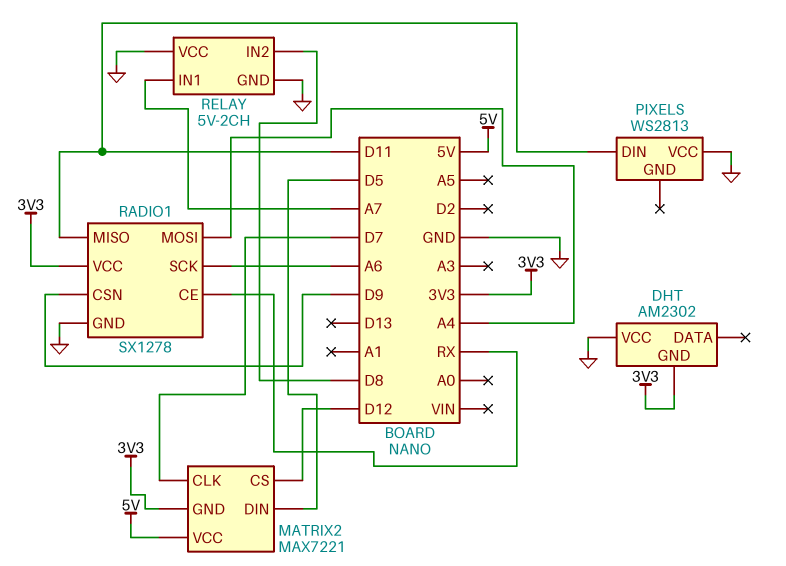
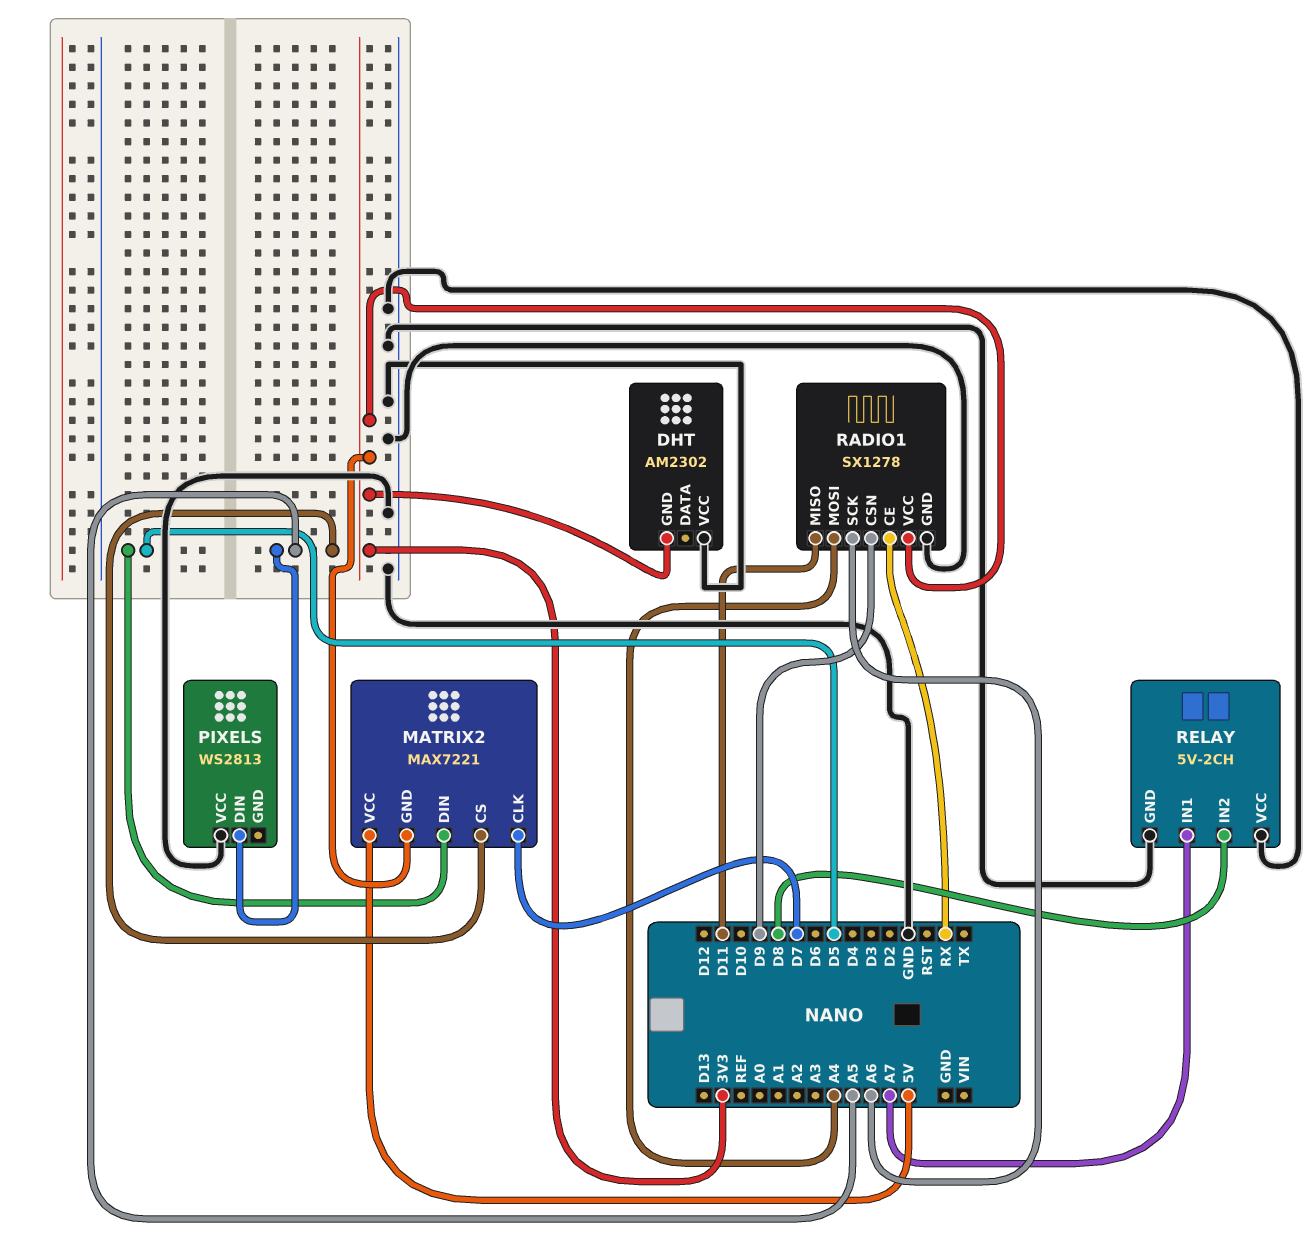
MATRIX2 pin CS: D12 -> A5
PIXELS pin DIN: D11 -> A5

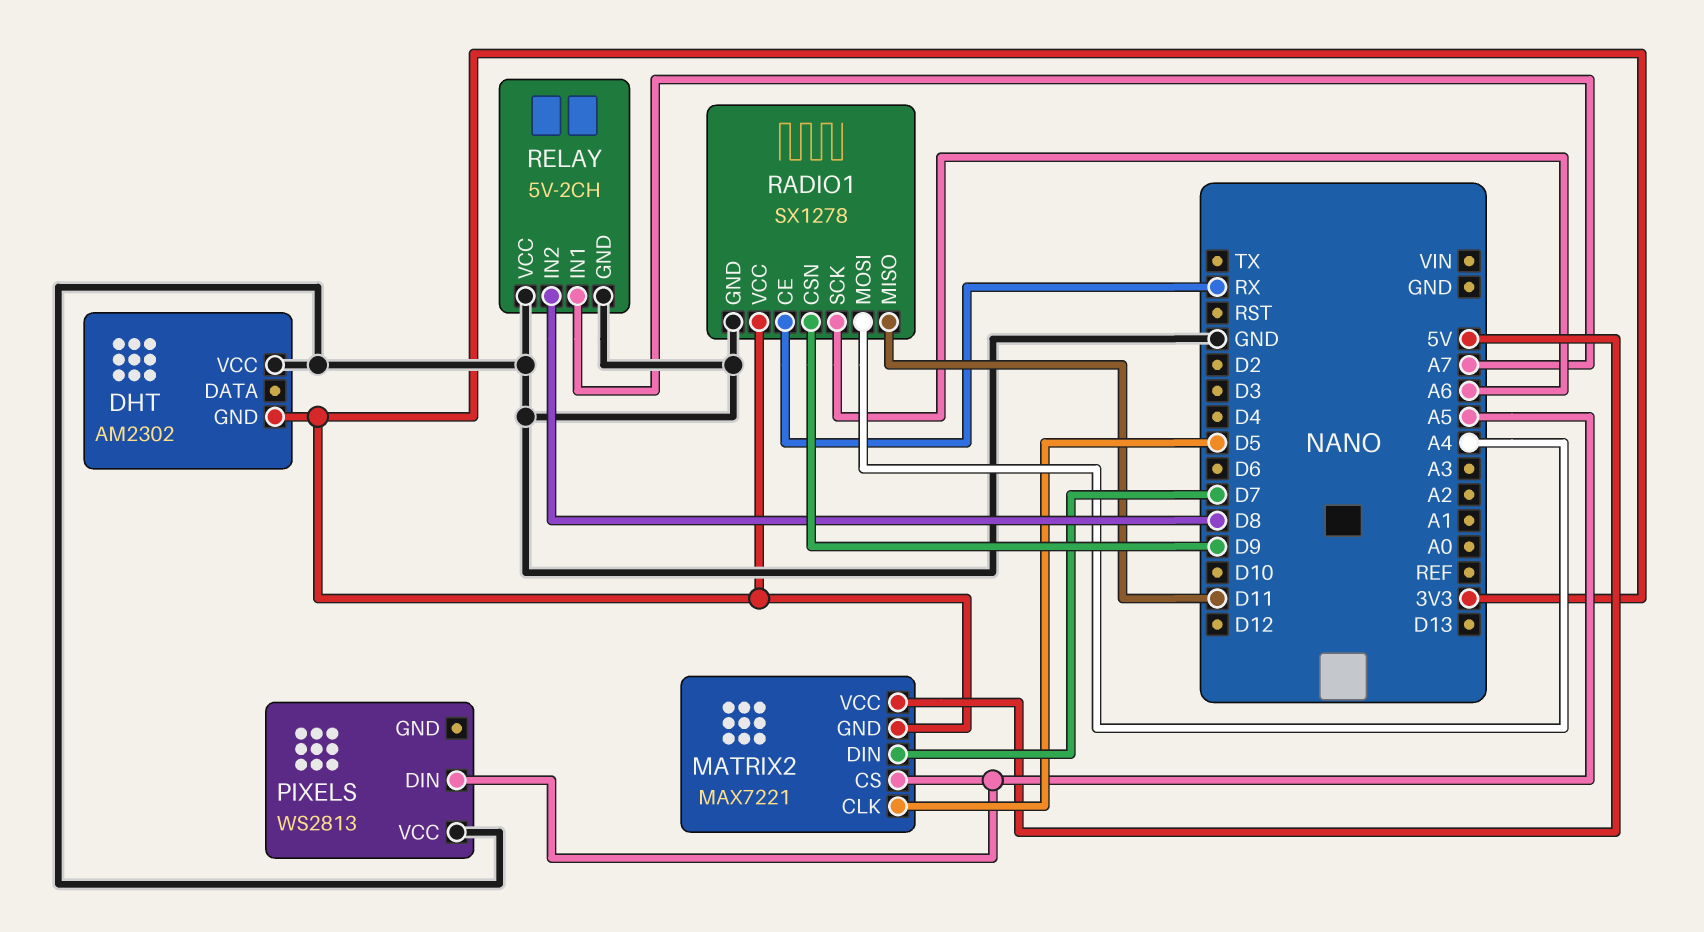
MATRIX2 pin CLK: D7 -> D5
MATRIX2 pin DIN: D5 -> D7

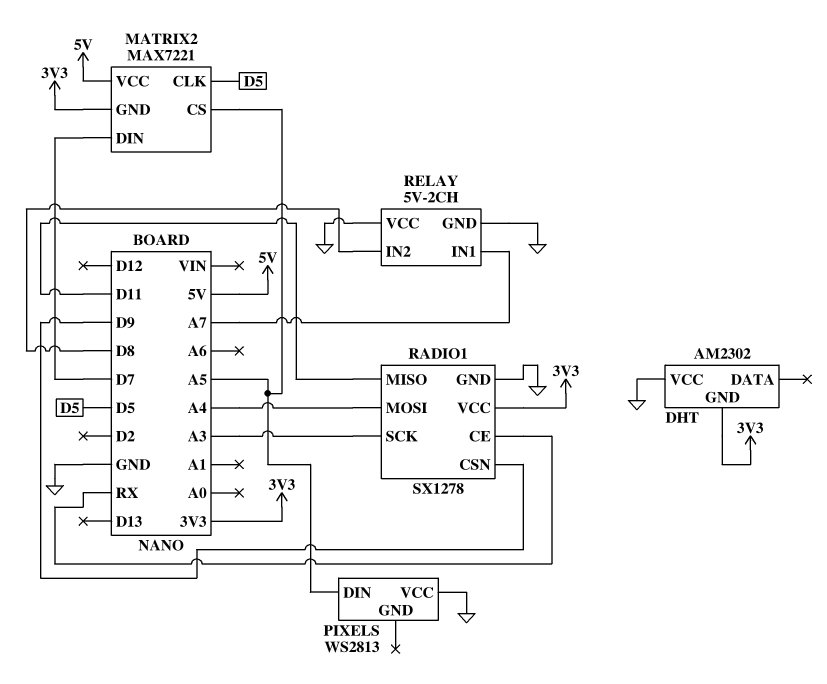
RADIO1 pin SCK: A6 -> A3

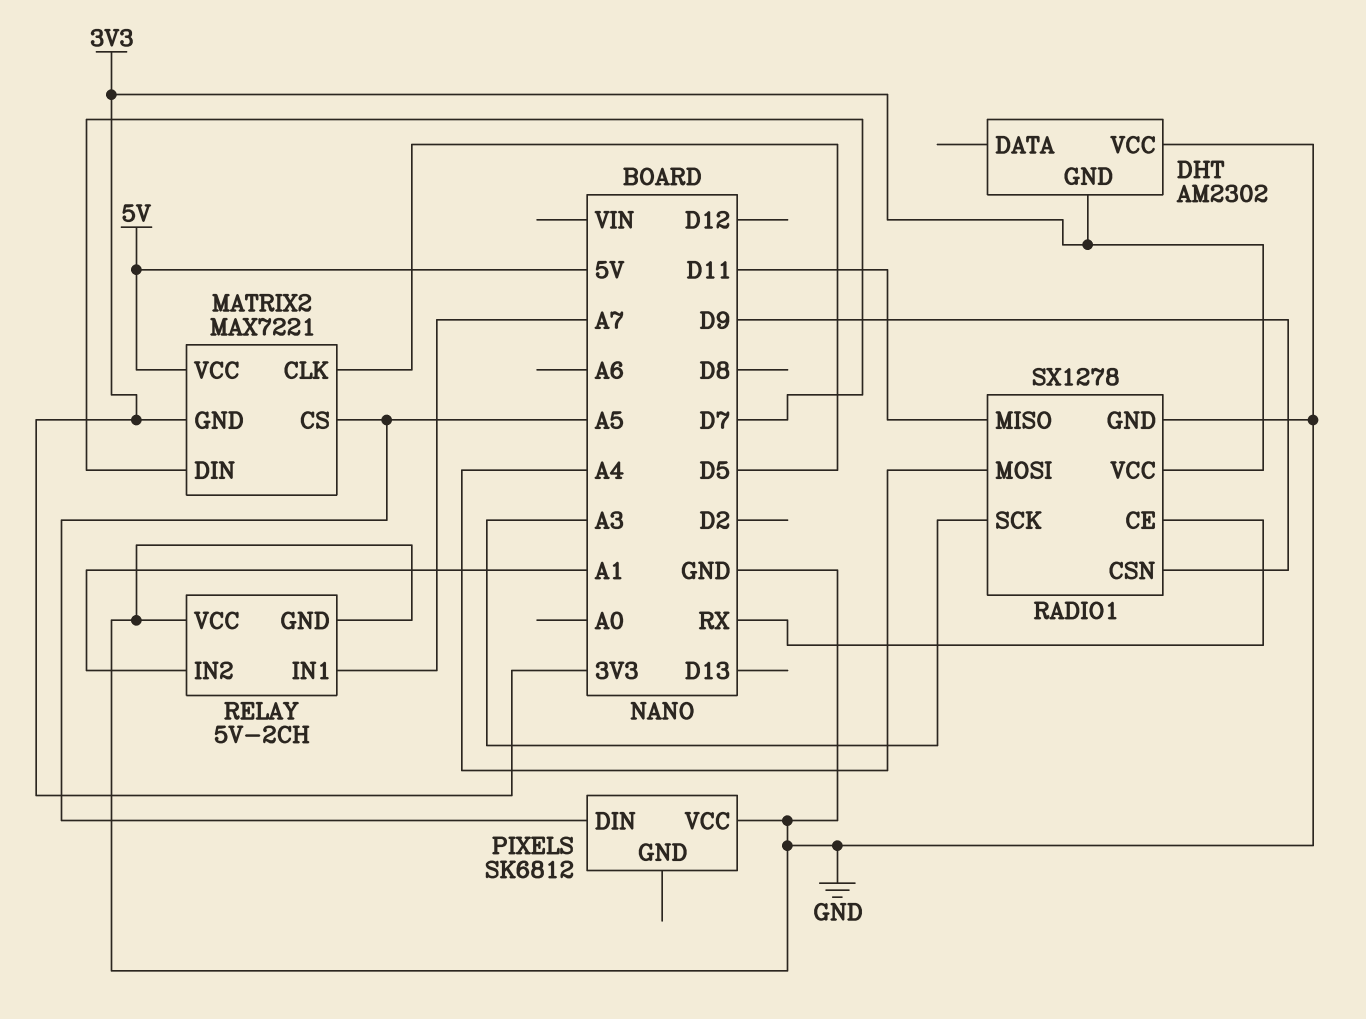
PIXELS: WS2813 -> SK6812
RELAY pin IN2: D8 -> A1

